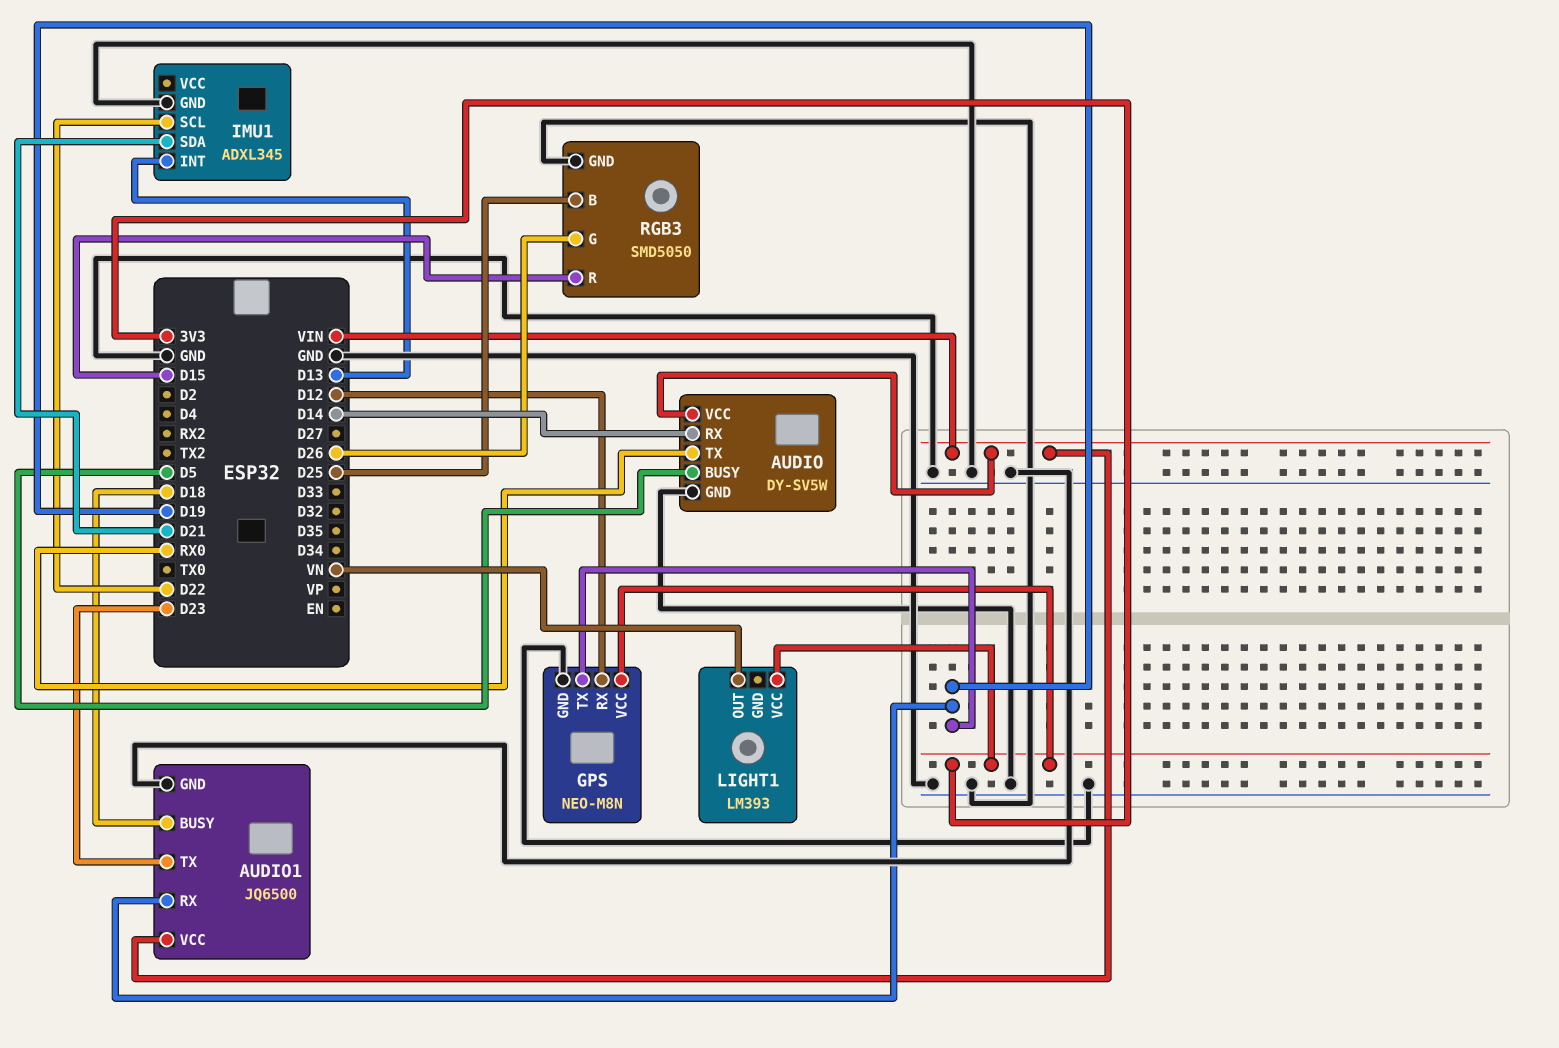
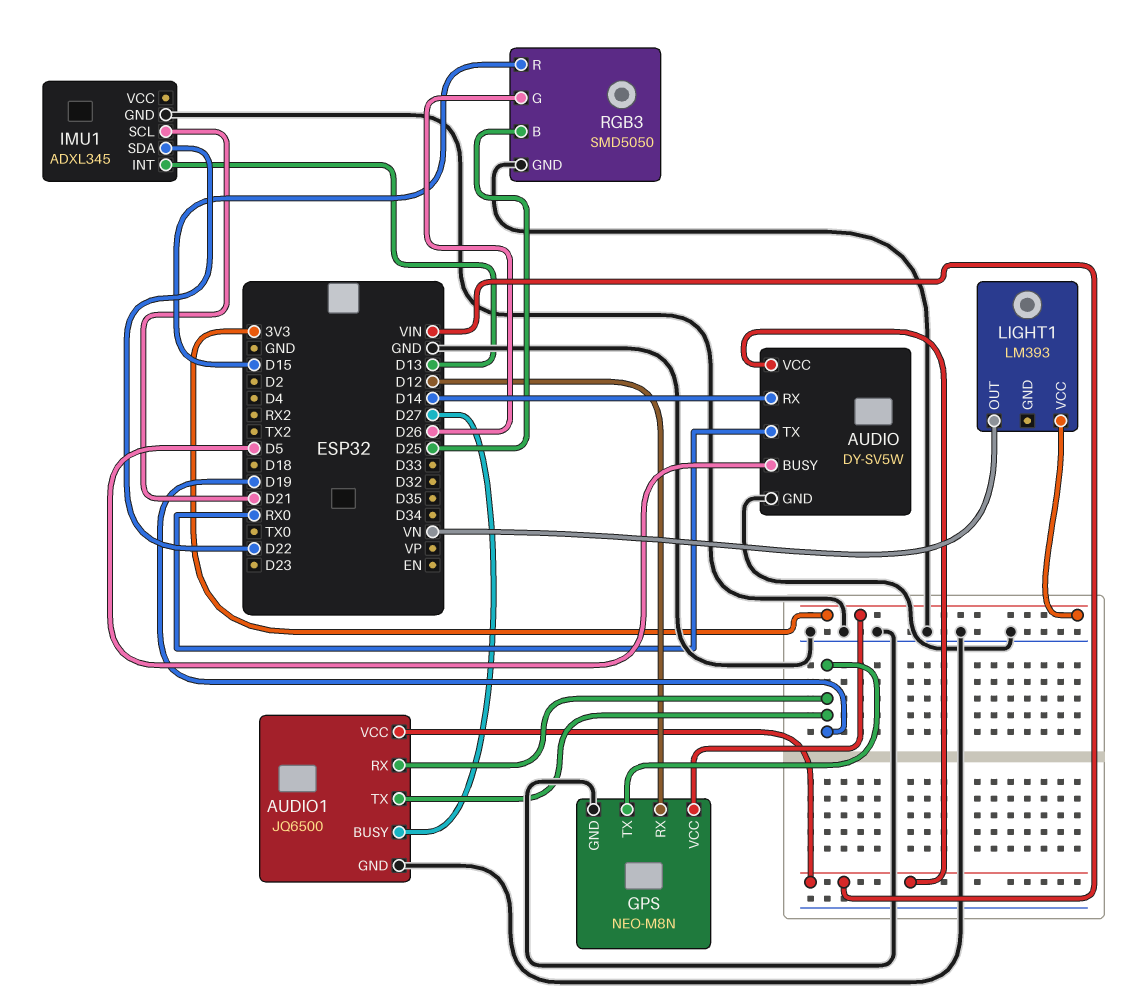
AUDIO1 pin BUSY: D18 -> D27
AUDIO1 pin TX: D23 -> D19
IMU1 pin SCL: D22 -> D21
IMU1 pin SDA: D21 -> D22

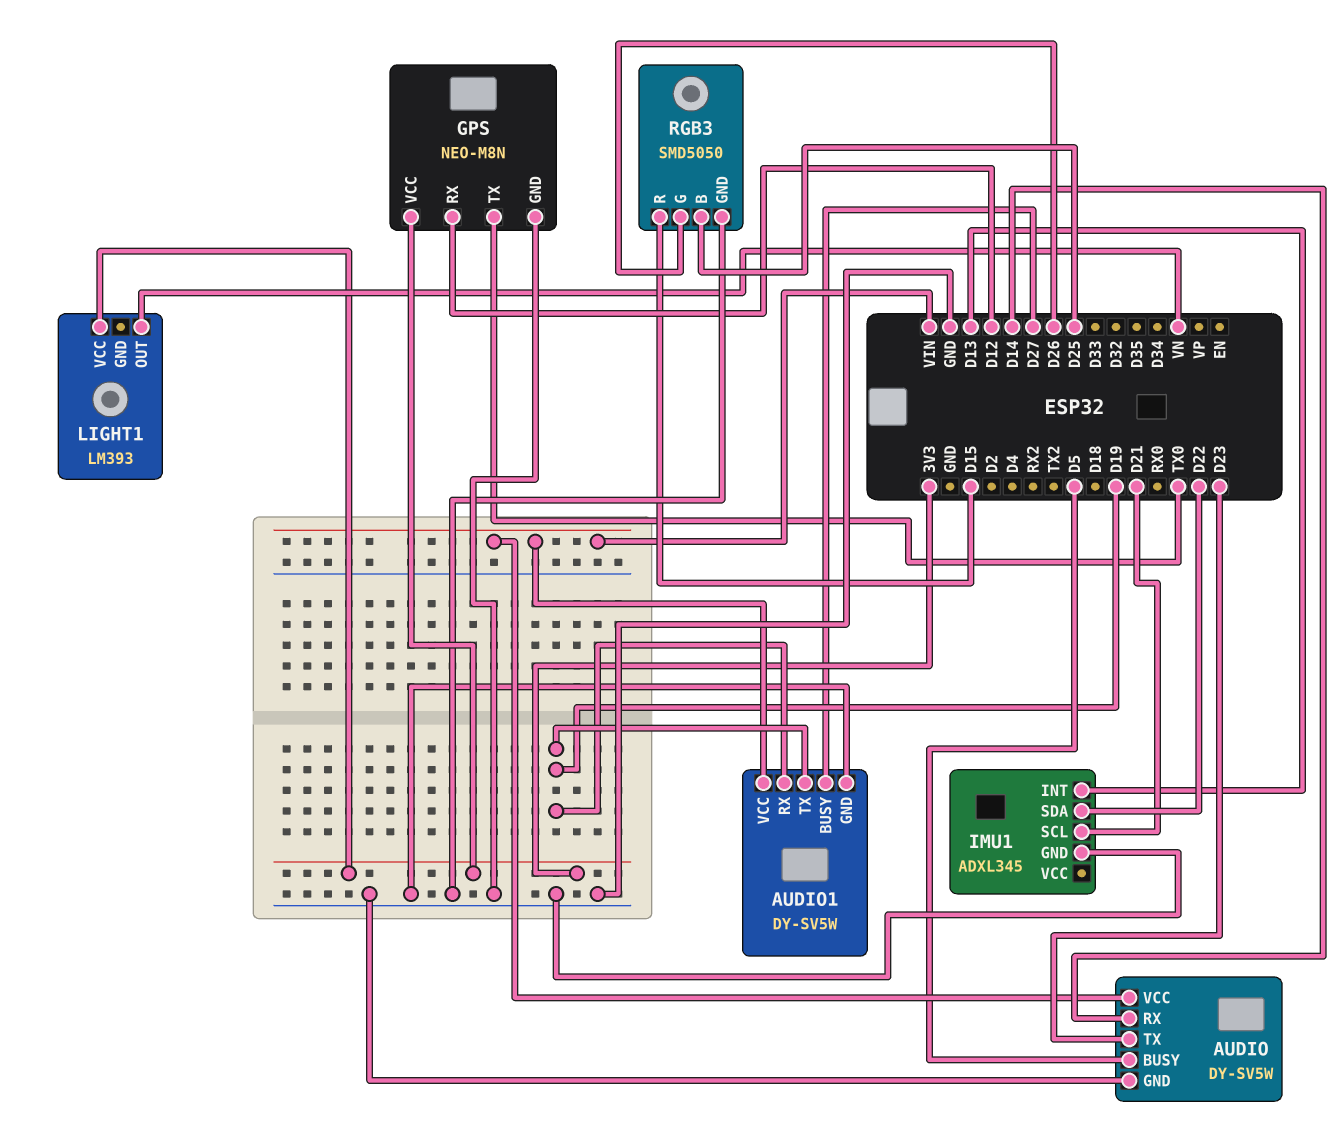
AUDIO pin TX: RX0 -> D23
AUDIO1: JQ6500 -> DY-SV5W
GPS pin TX: D19 -> TX0

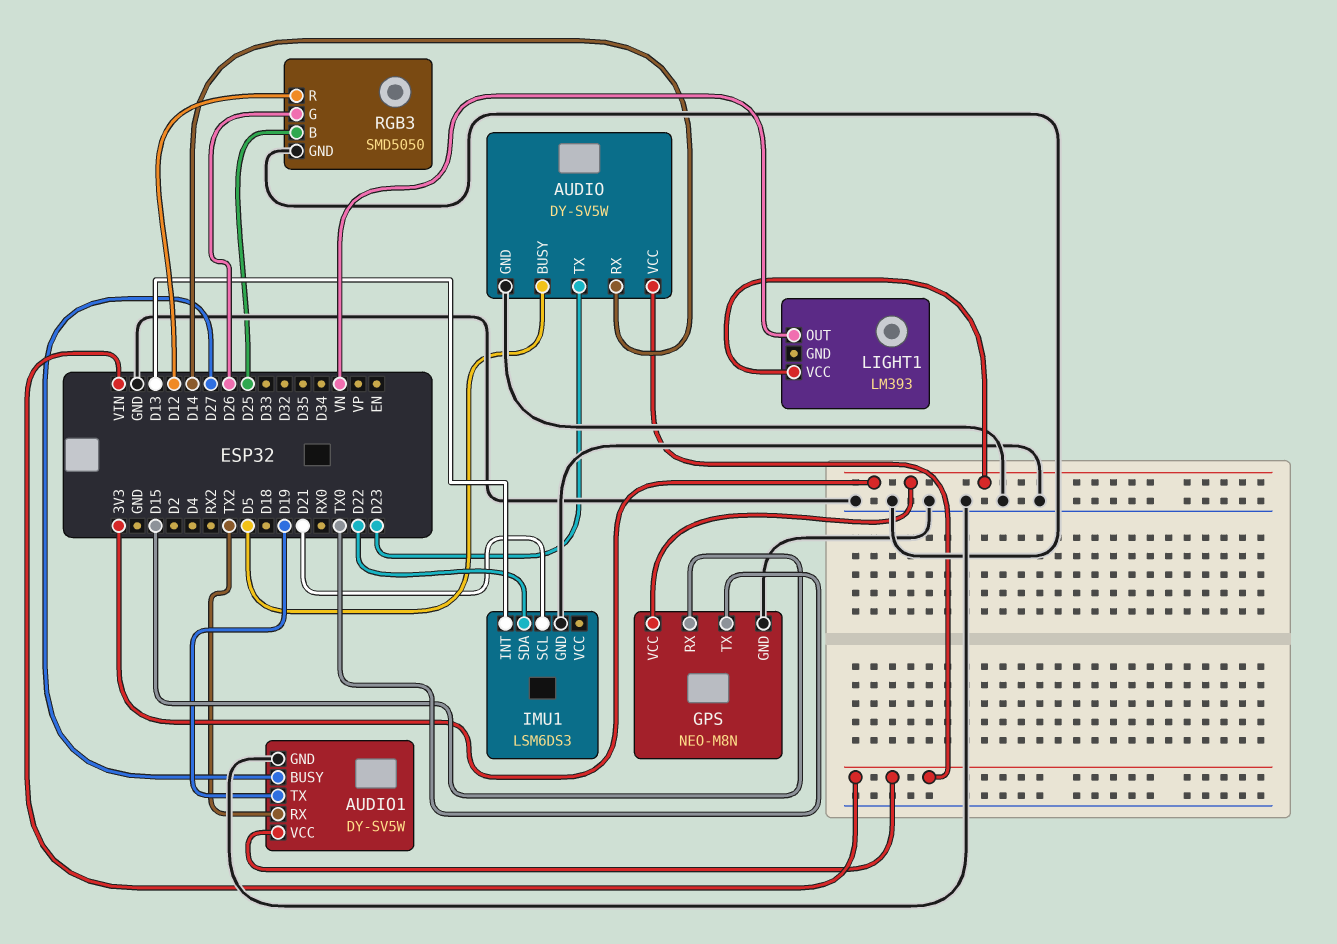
AUDIO1 pin RX: D19 -> TX2
GPS pin RX: D12 -> D15
IMU1: ADXL345 -> LSM6DS3
RGB3 pin R: D15 -> D12

